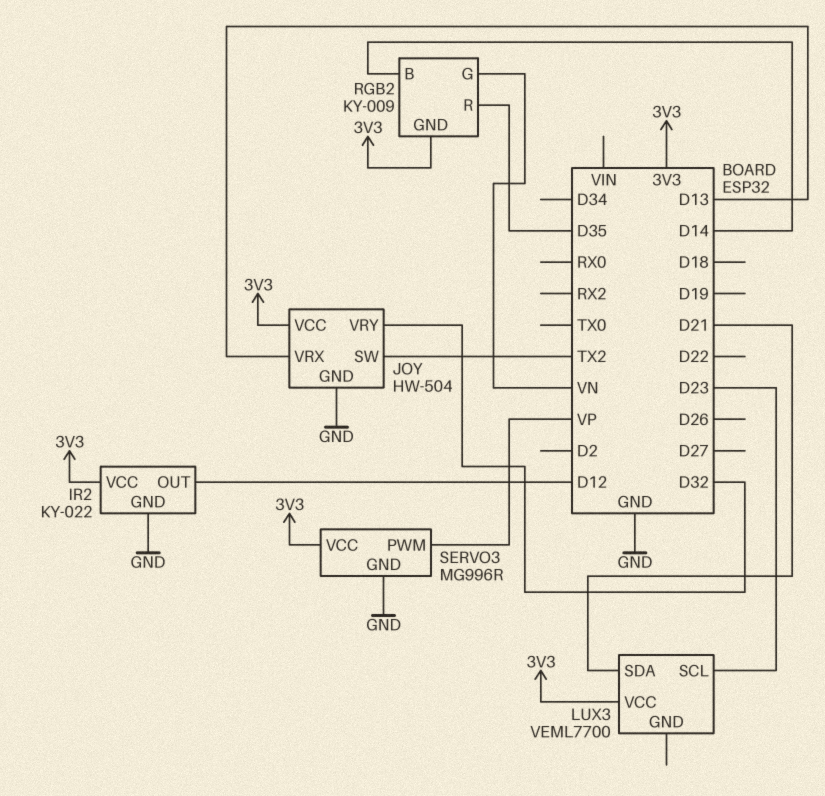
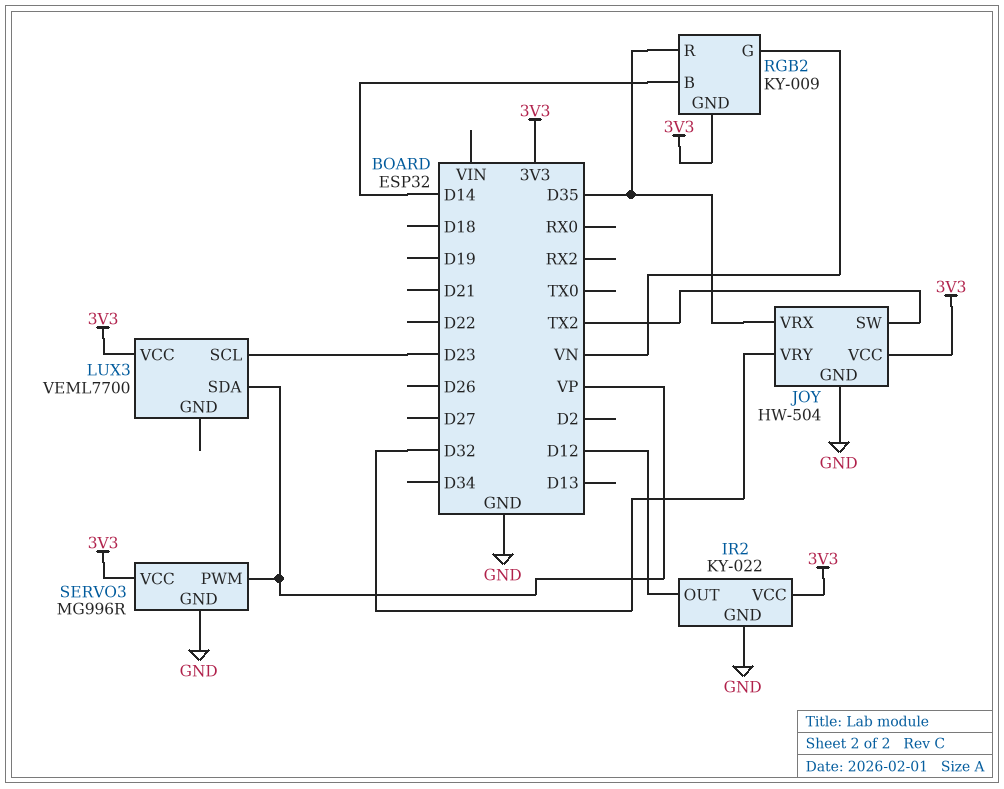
JOY pin VRX: D13 -> D35
LUX3 pin SDA: D21 -> VP

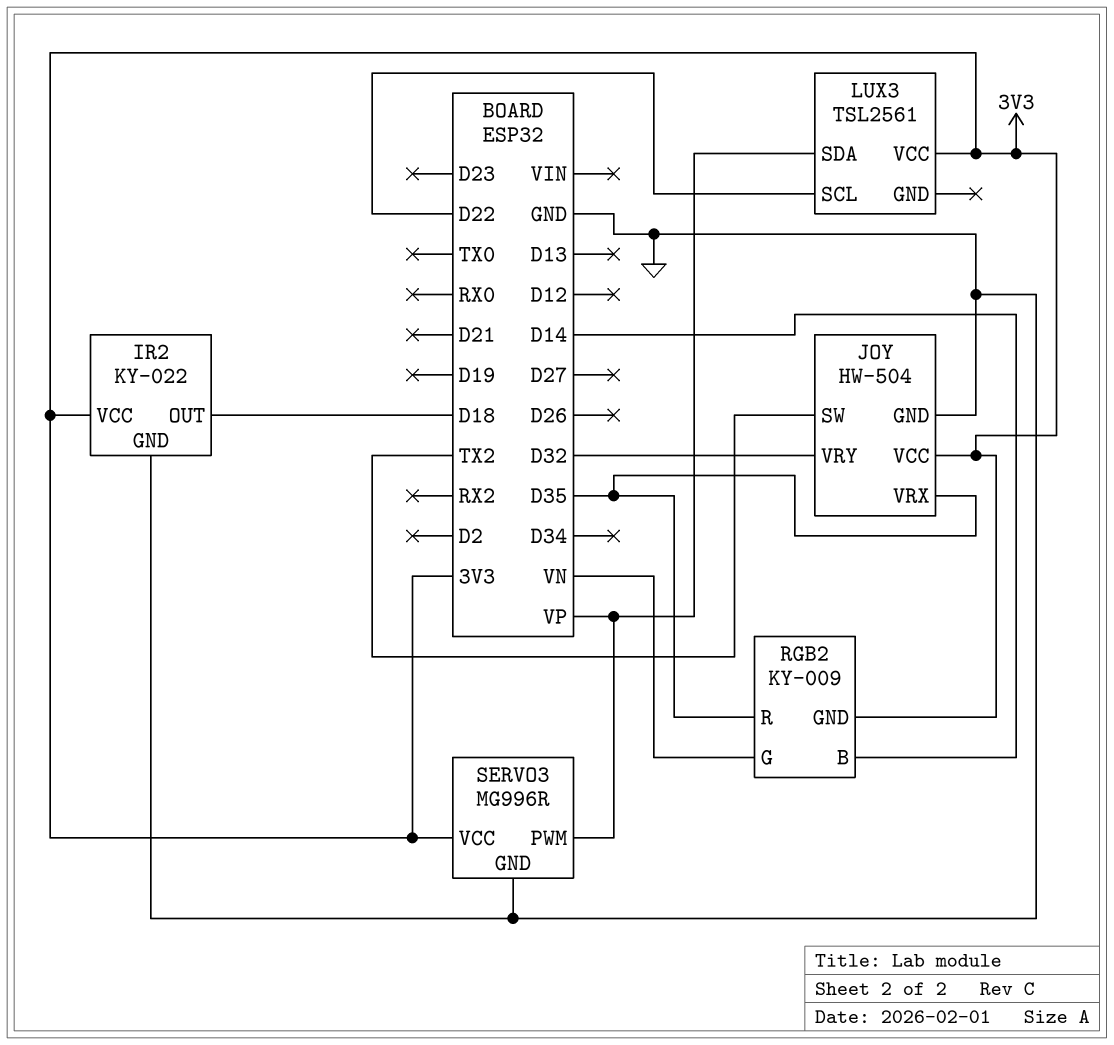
IR2 pin OUT: D12 -> D18
LUX3: VEML7700 -> TSL2561
LUX3 pin SCL: D23 -> D22

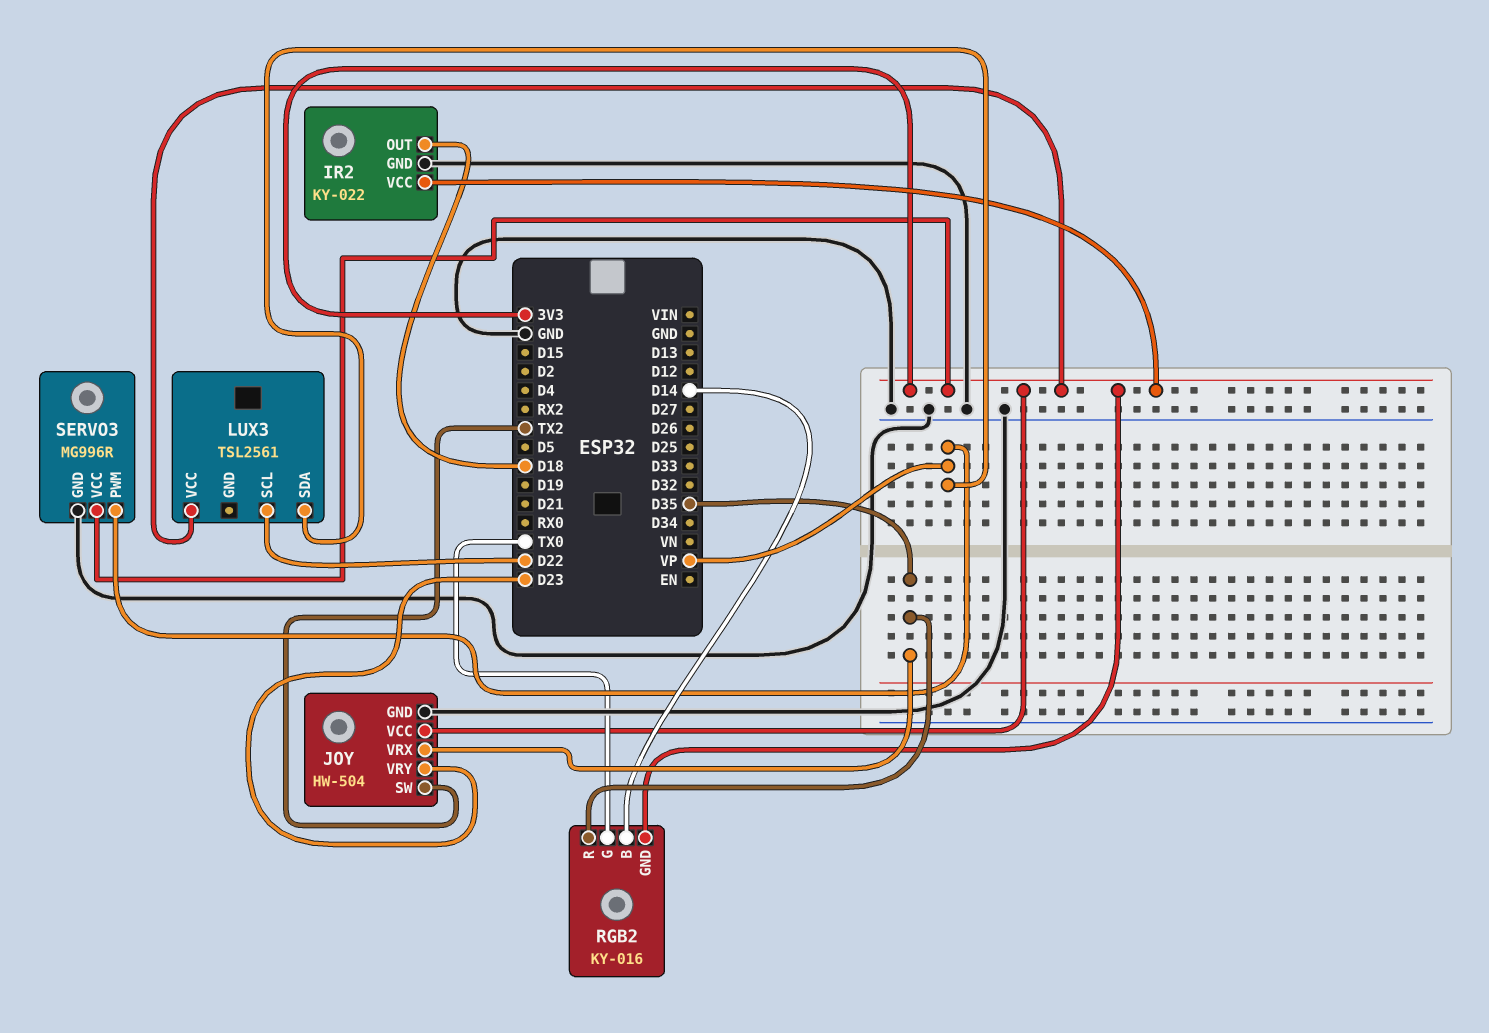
JOY pin VRY: D32 -> D23
RGB2: KY-009 -> KY-016
RGB2 pin G: VN -> TX0

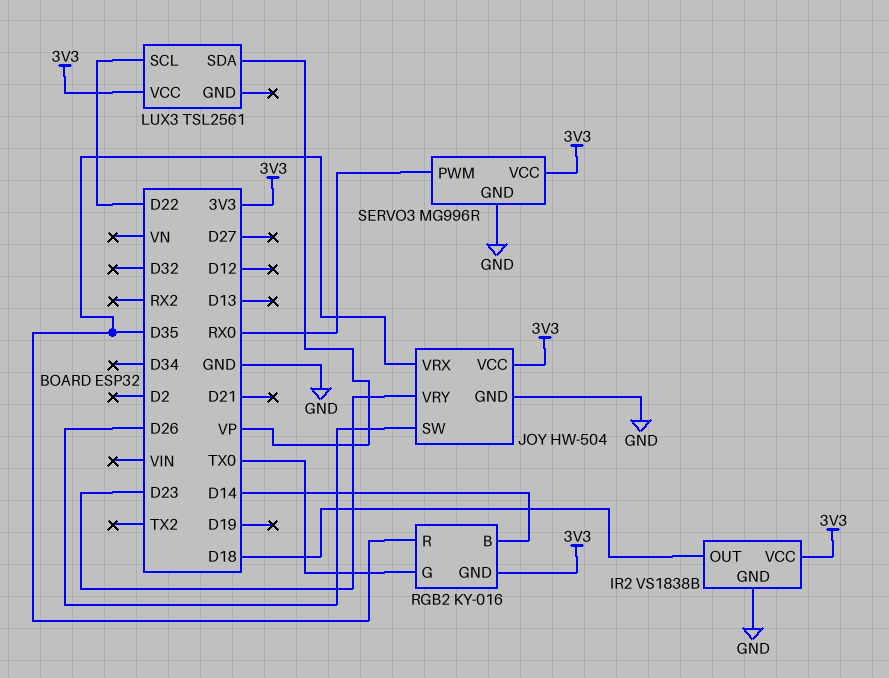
IR2: KY-022 -> VS1838B
JOY pin SW: TX2 -> D26
SERVO3 pin PWM: VP -> RX0

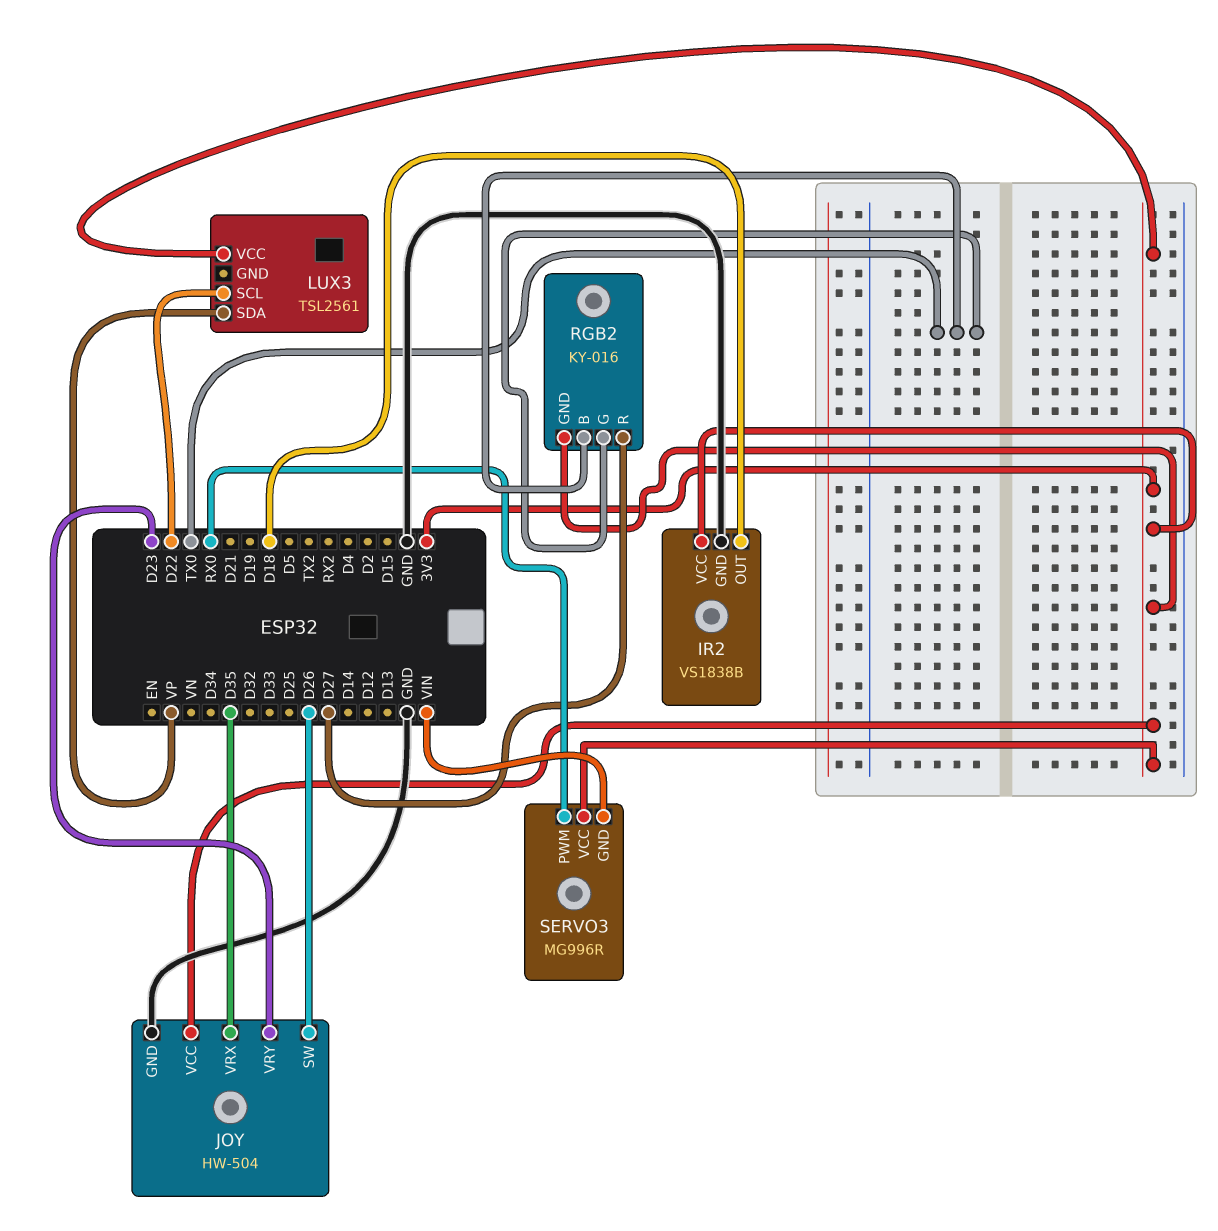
RGB2 pin B: D14 -> TX0
RGB2 pin R: D35 -> D27
SERVO3 pin GND: GND -> VIN

